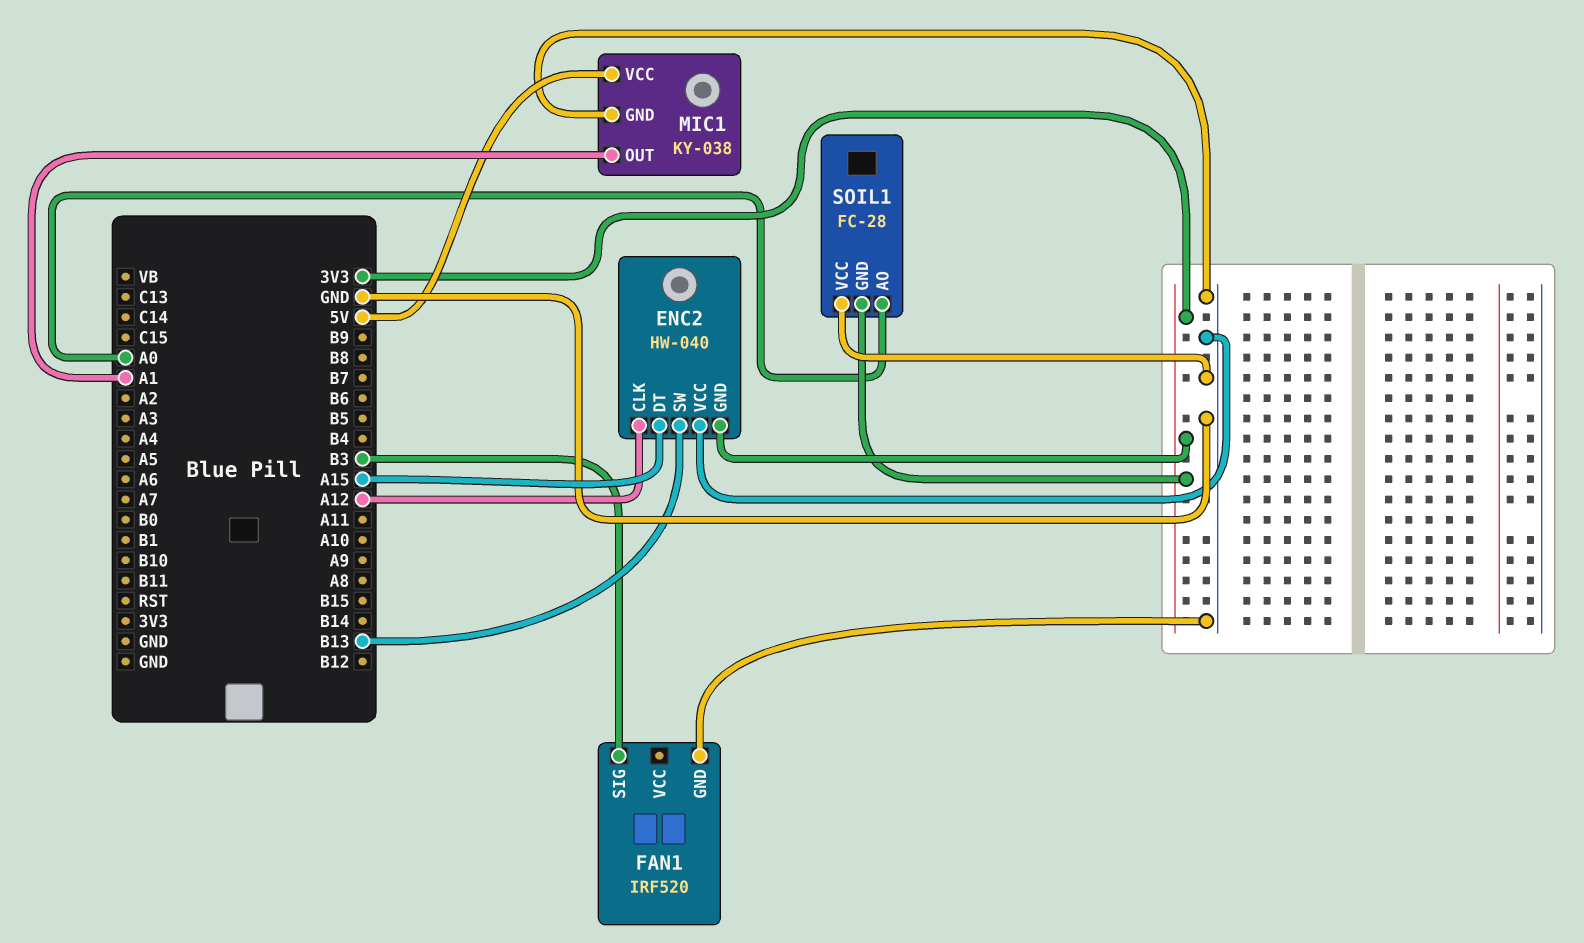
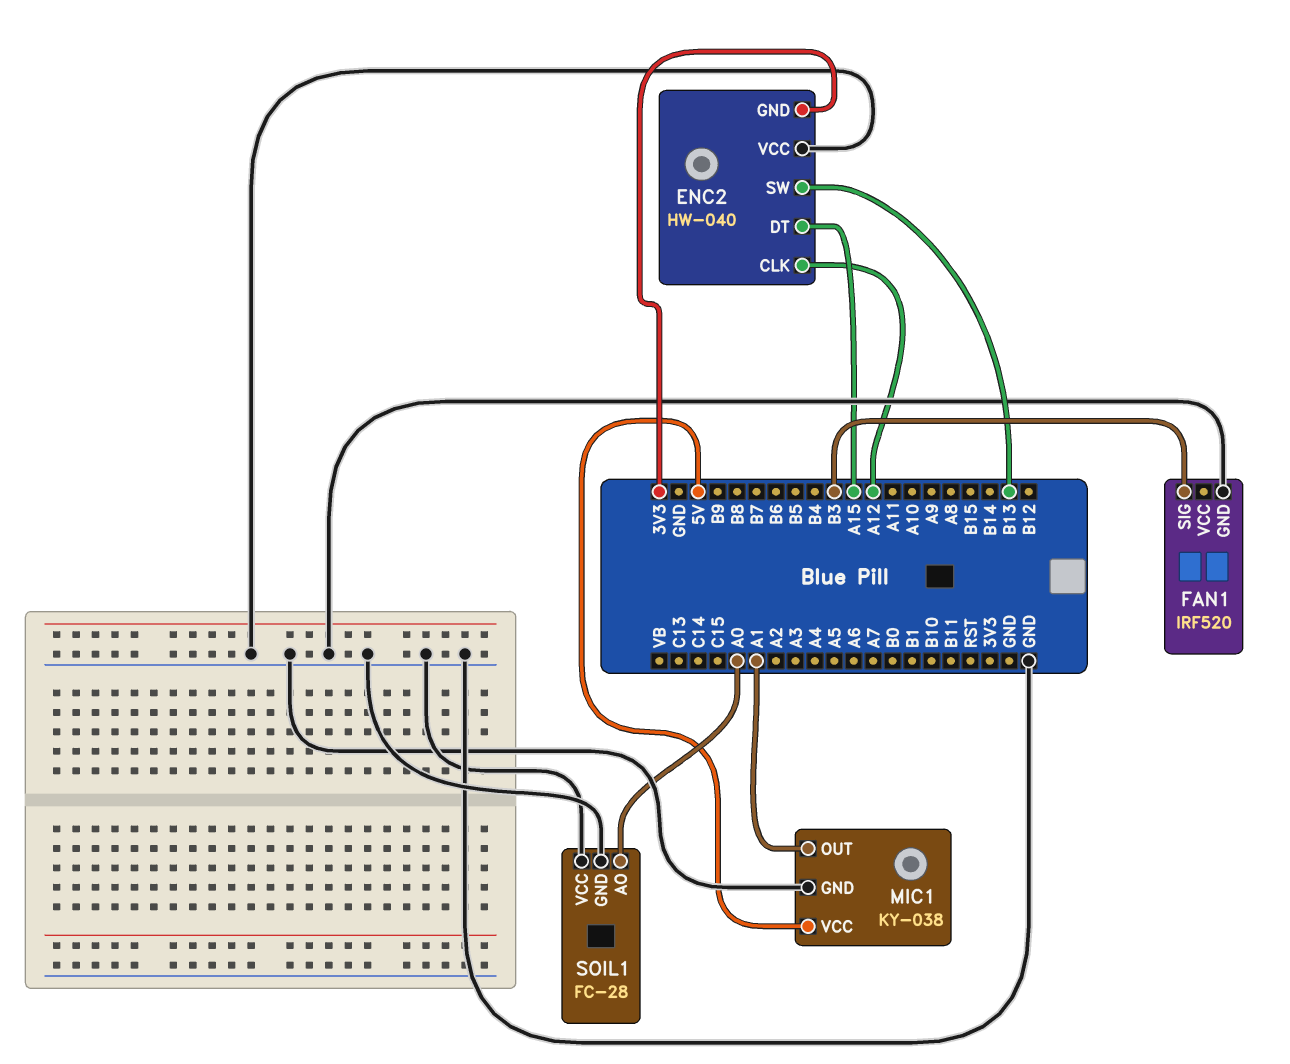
SOIL1 pin GND: 3V3 -> GND

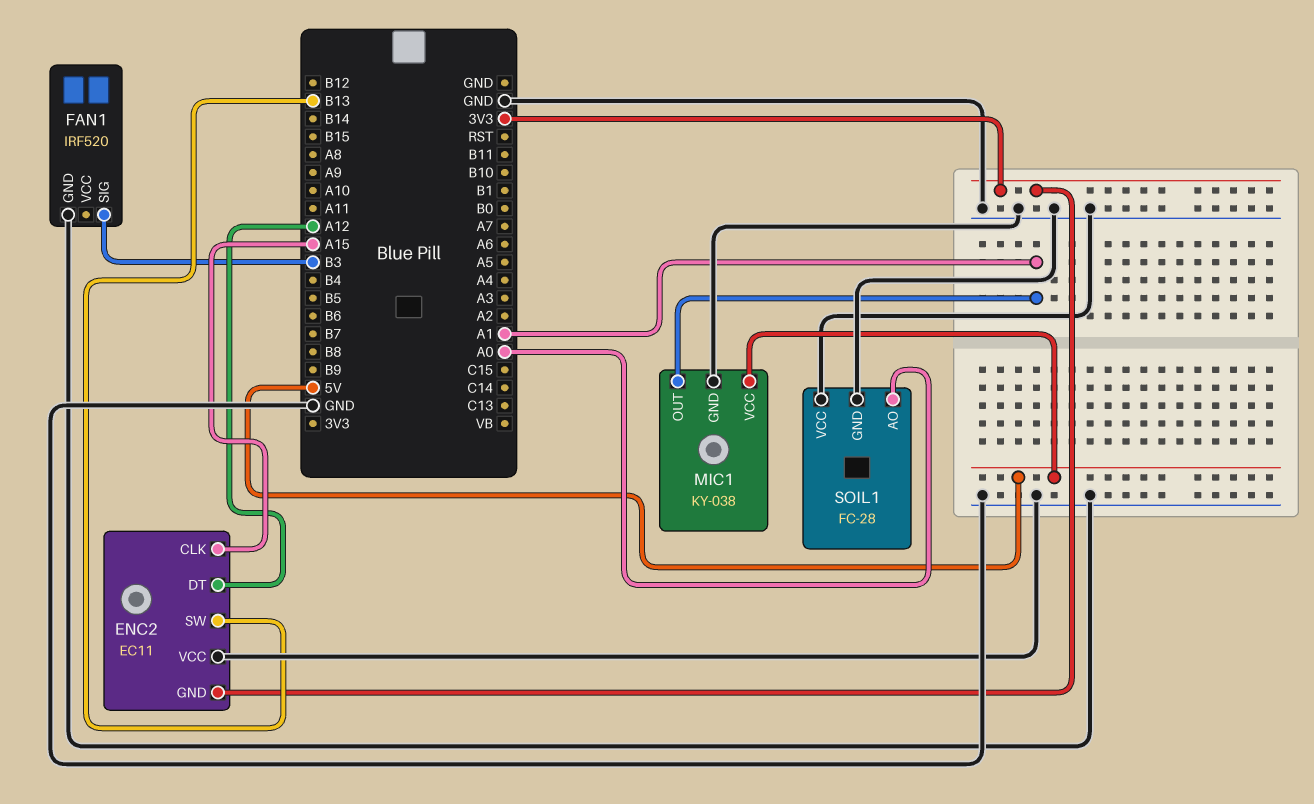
ENC2: HW-040 -> EC11
ENC2 pin CLK: A12 -> A15
ENC2 pin DT: A15 -> A12

